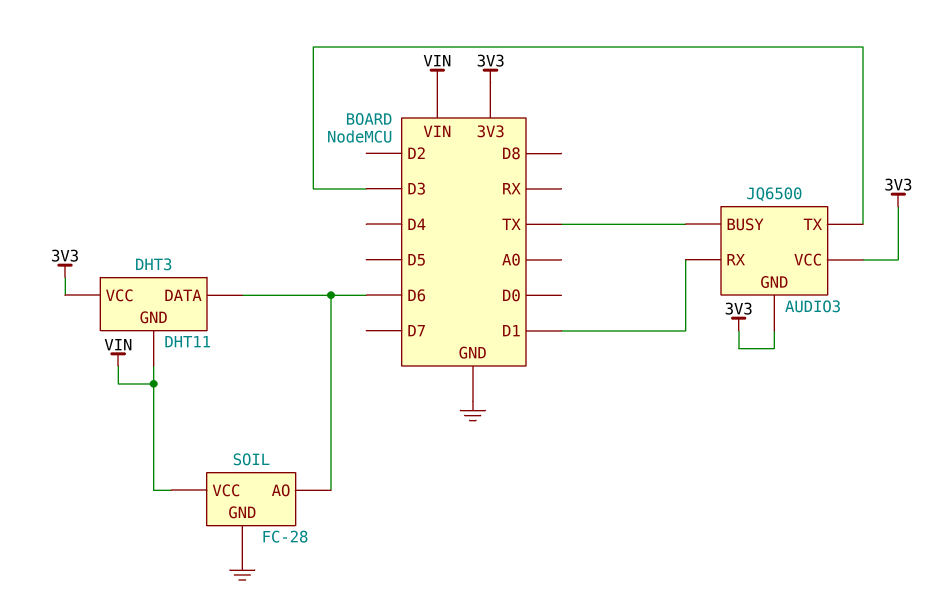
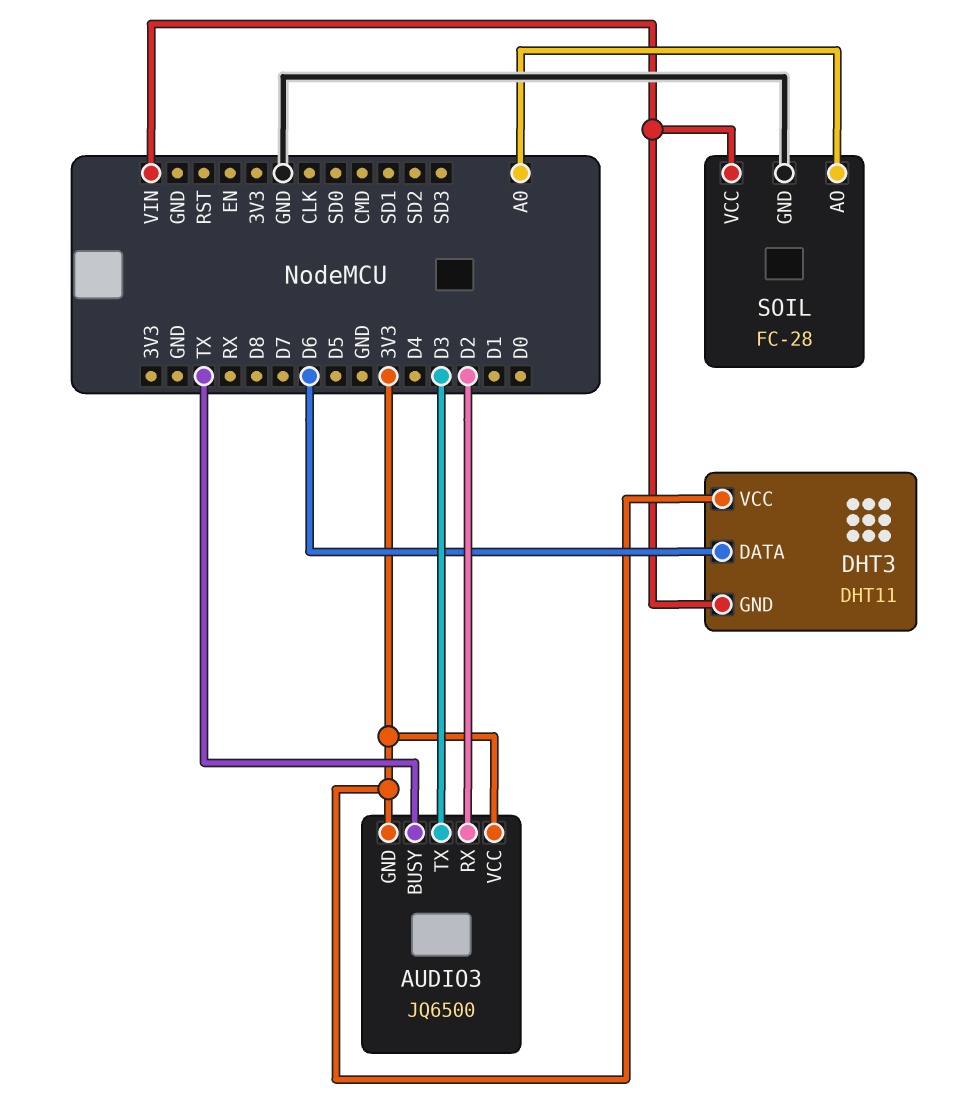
AUDIO3 pin RX: D1 -> D2
SOIL pin AO: D6 -> A0

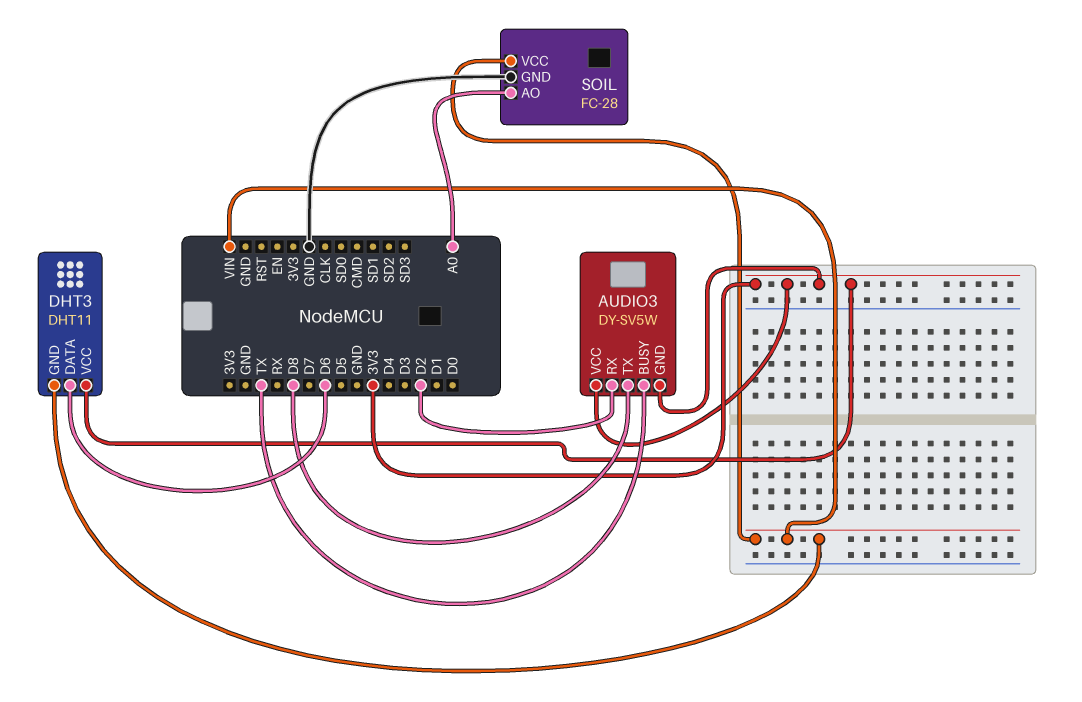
AUDIO3: JQ6500 -> DY-SV5W
AUDIO3 pin TX: D3 -> D8

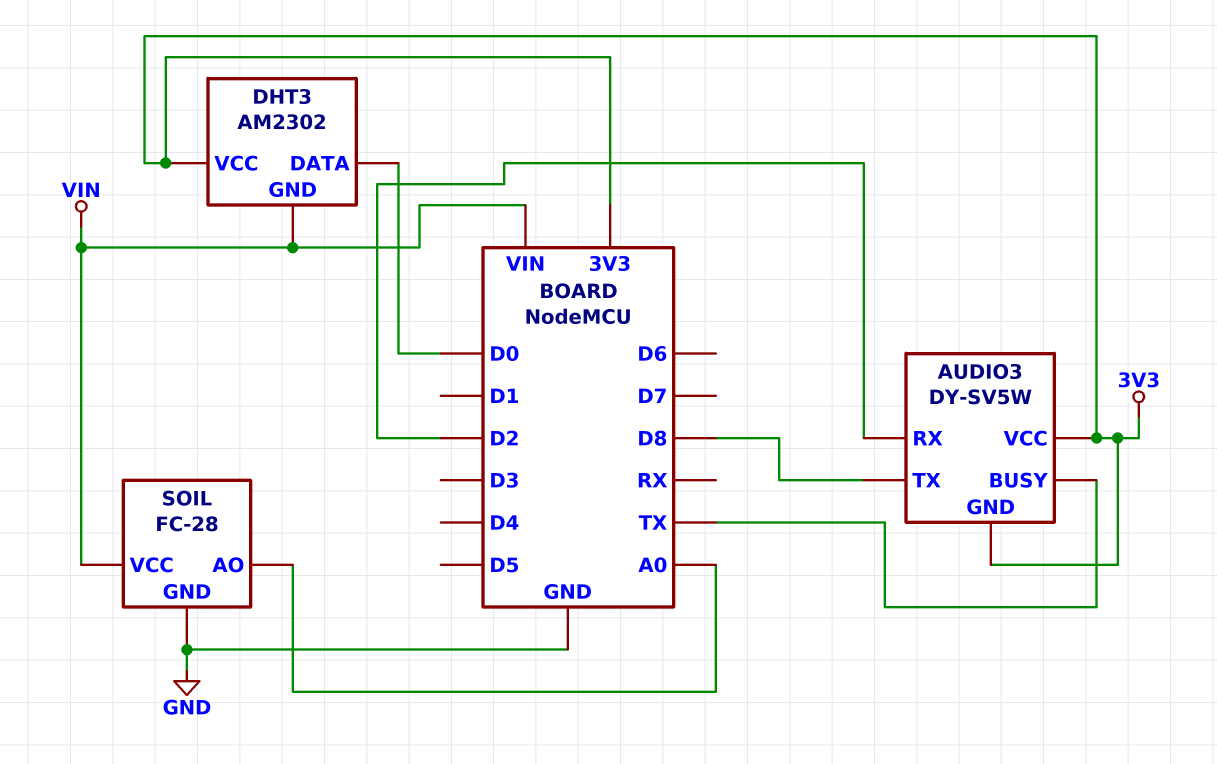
DHT3: DHT11 -> AM2302
DHT3 pin DATA: D6 -> D0

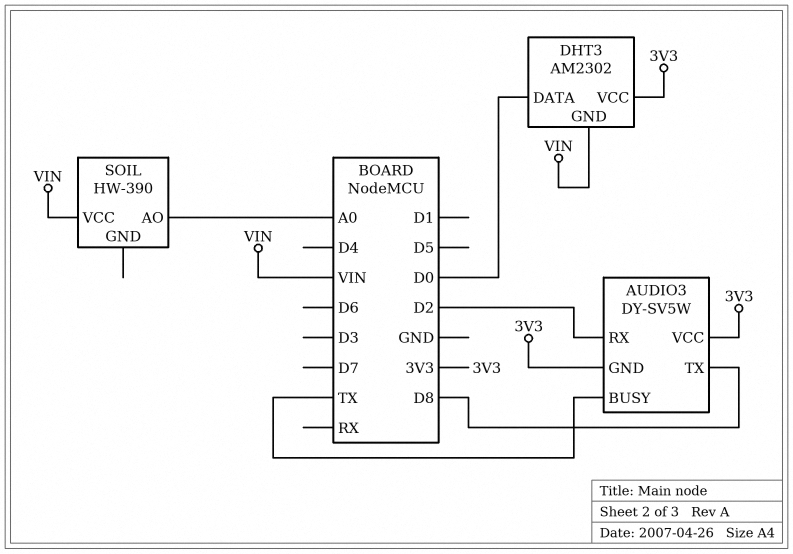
SOIL: FC-28 -> HW-390
SOIL pin GND: GND -> none

